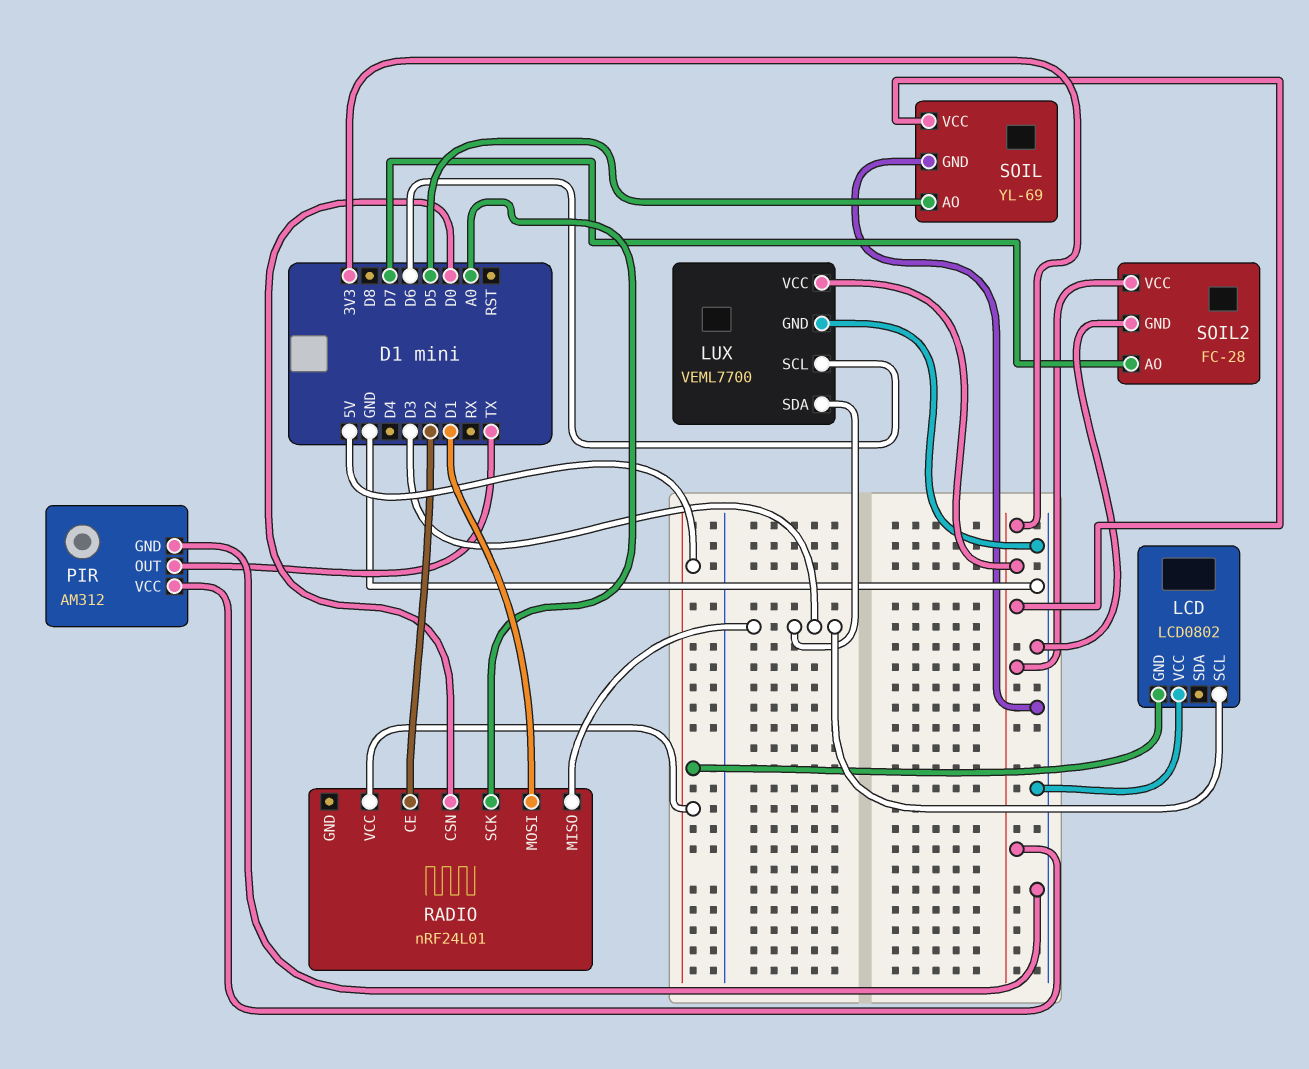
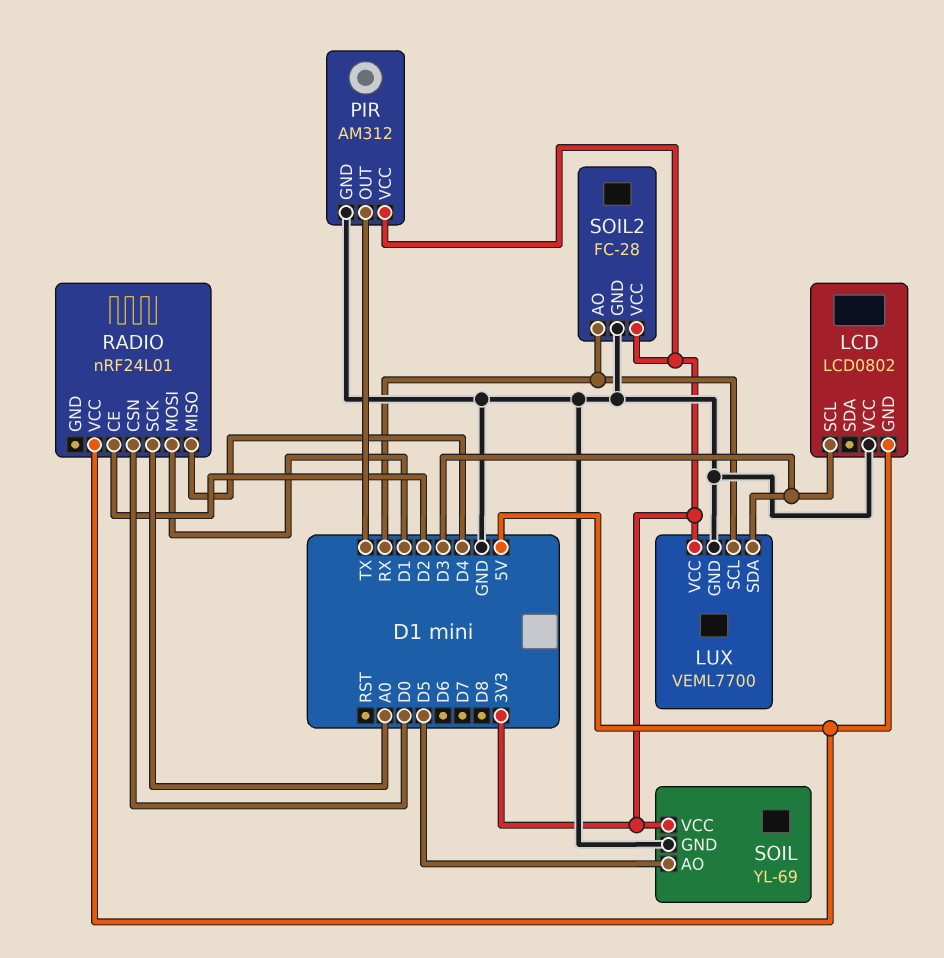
LUX pin SCL: D6 -> RX
RADIO pin MISO: D3 -> D4
SOIL2 pin AO: D7 -> RX

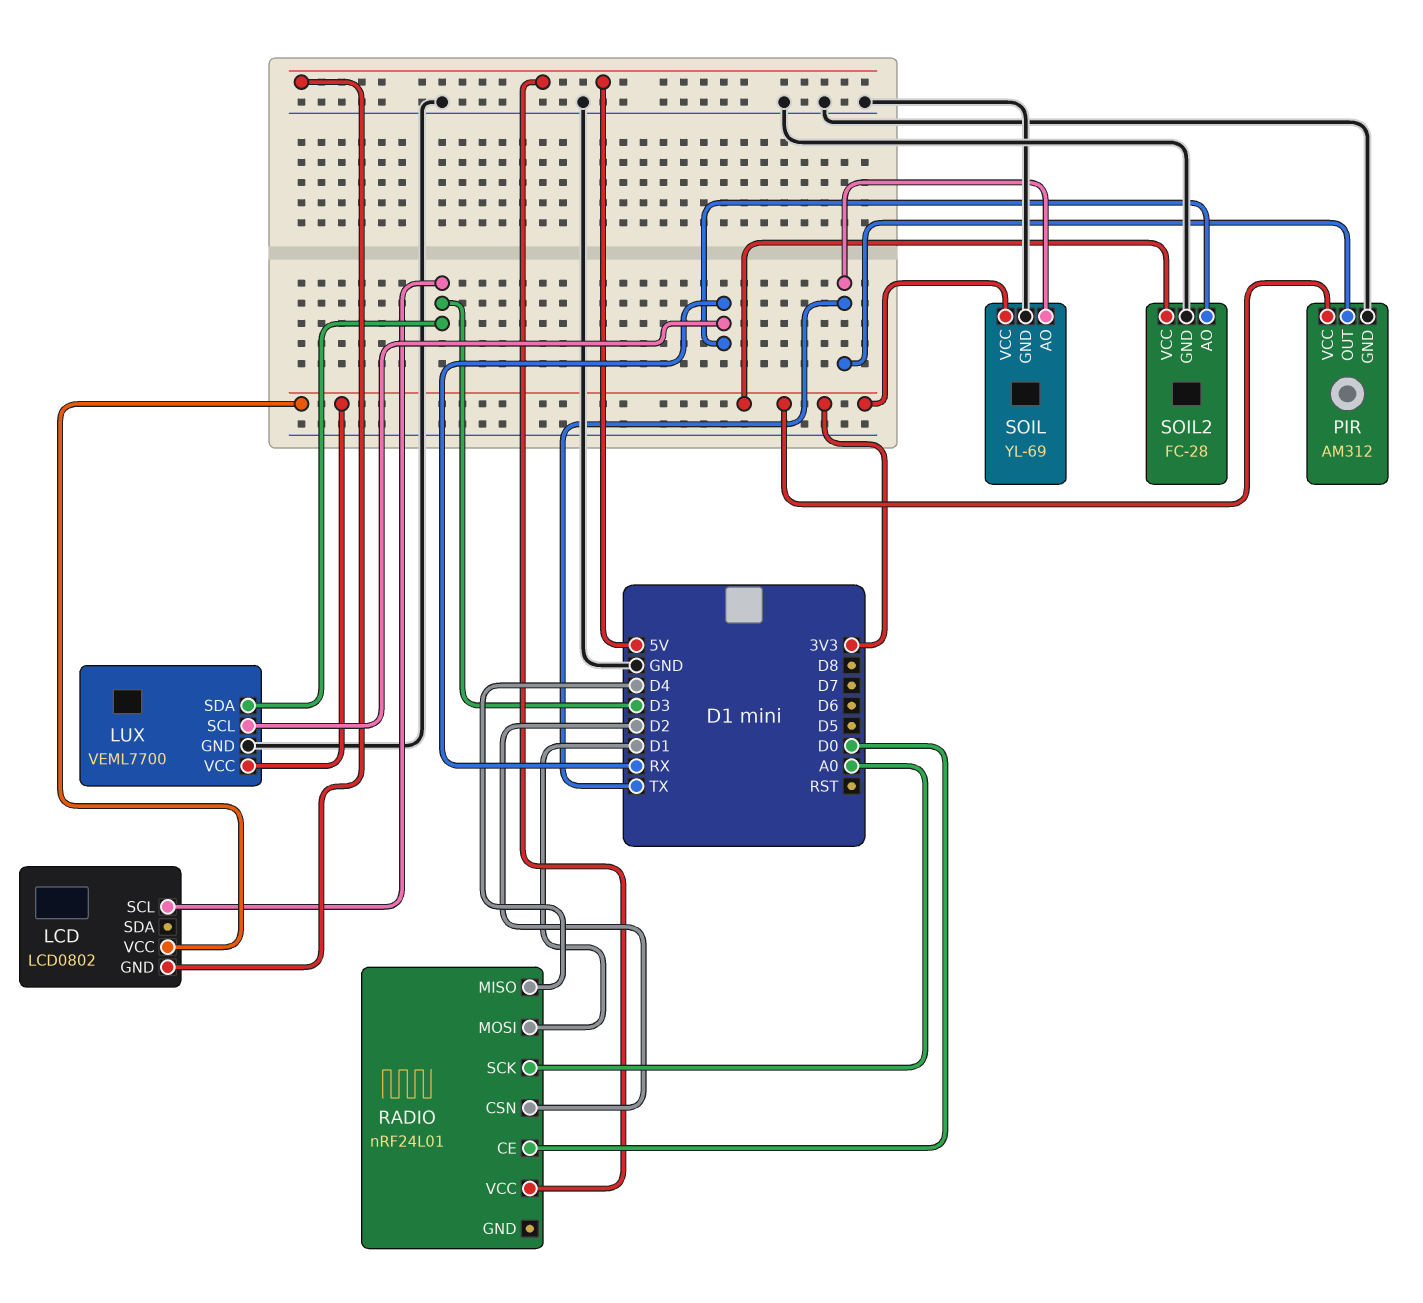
LCD pin VCC: GND -> 3V3
RADIO pin CE: D2 -> D0
RADIO pin CSN: D0 -> D2
SOIL pin AO: D5 -> TX

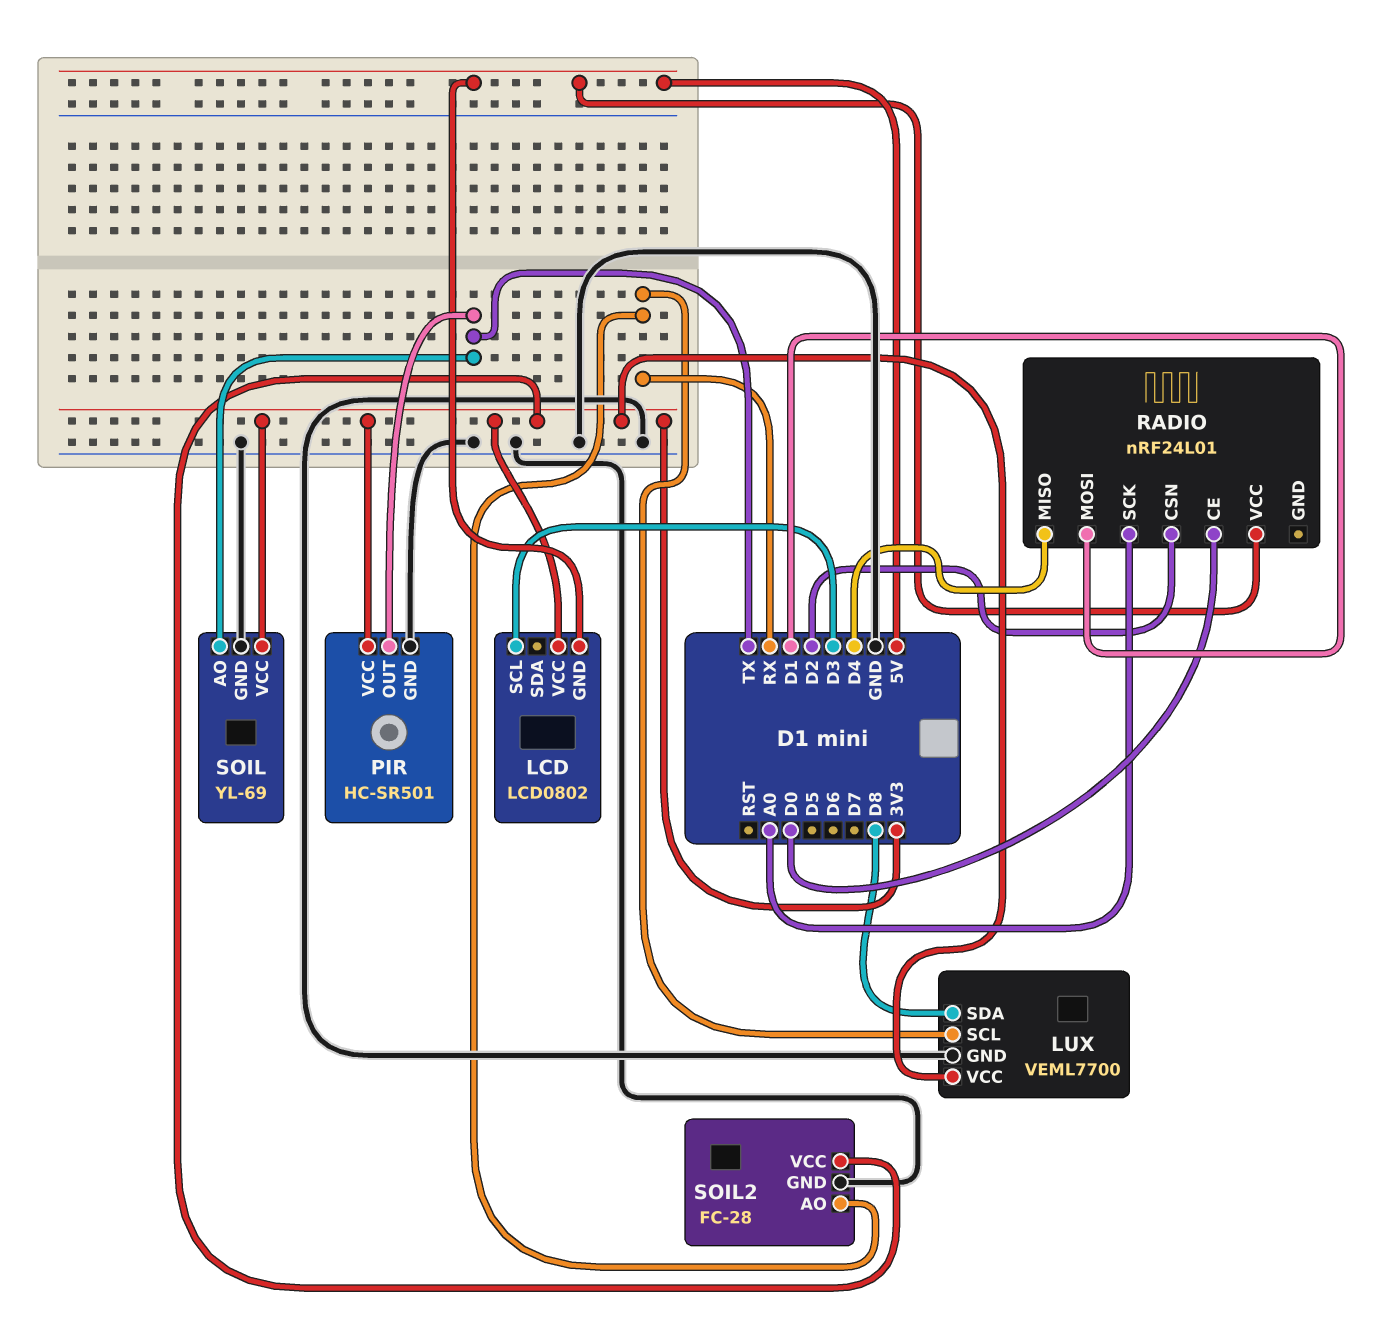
LUX pin SDA: D3 -> D8
PIR: AM312 -> HC-SR501

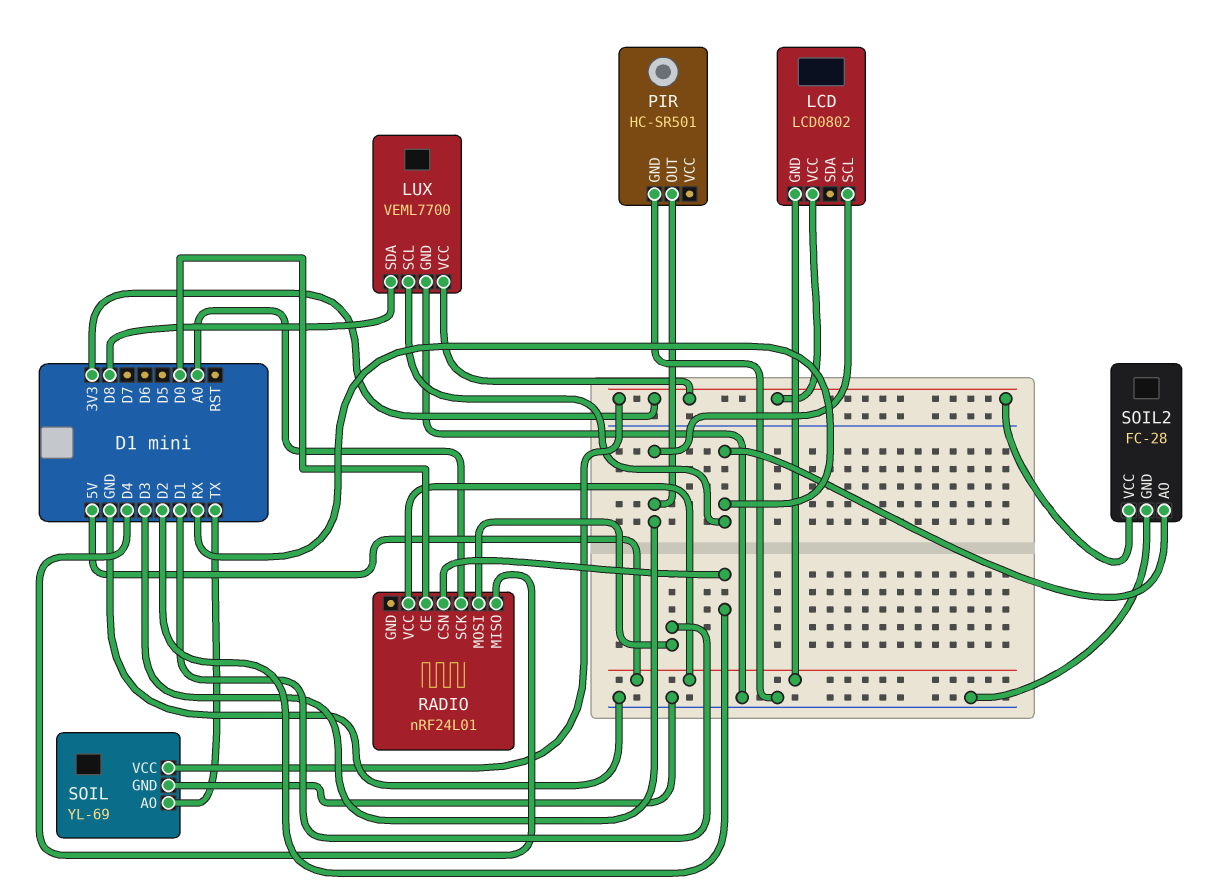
PIR pin OUT: TX -> D3
PIR pin VCC: 3V3 -> none

